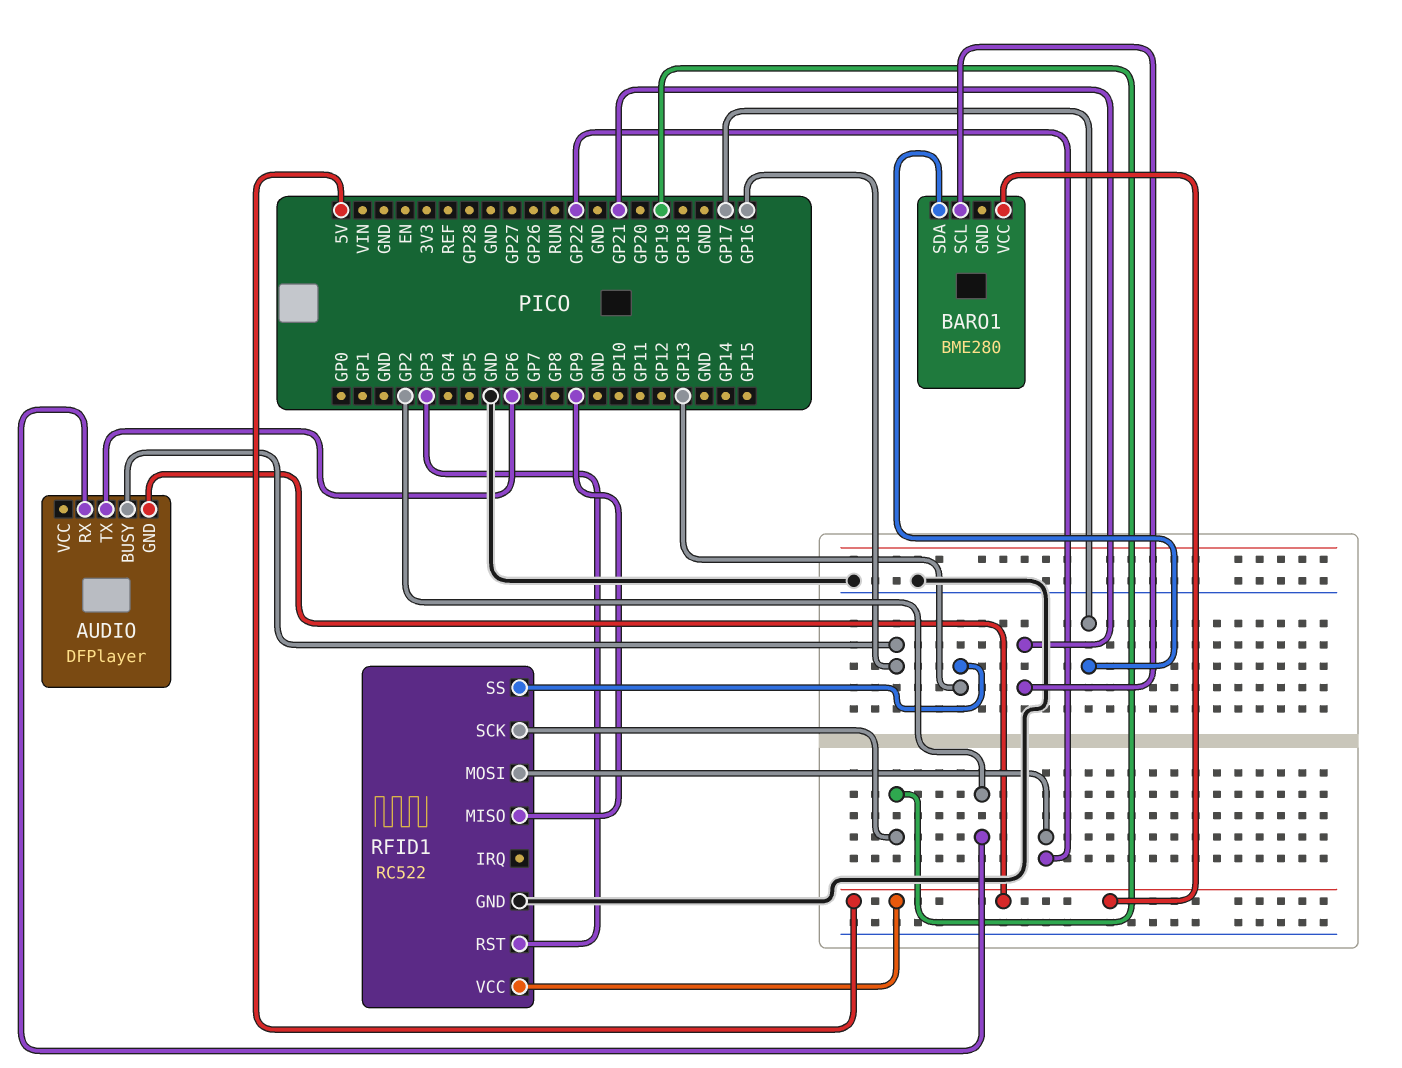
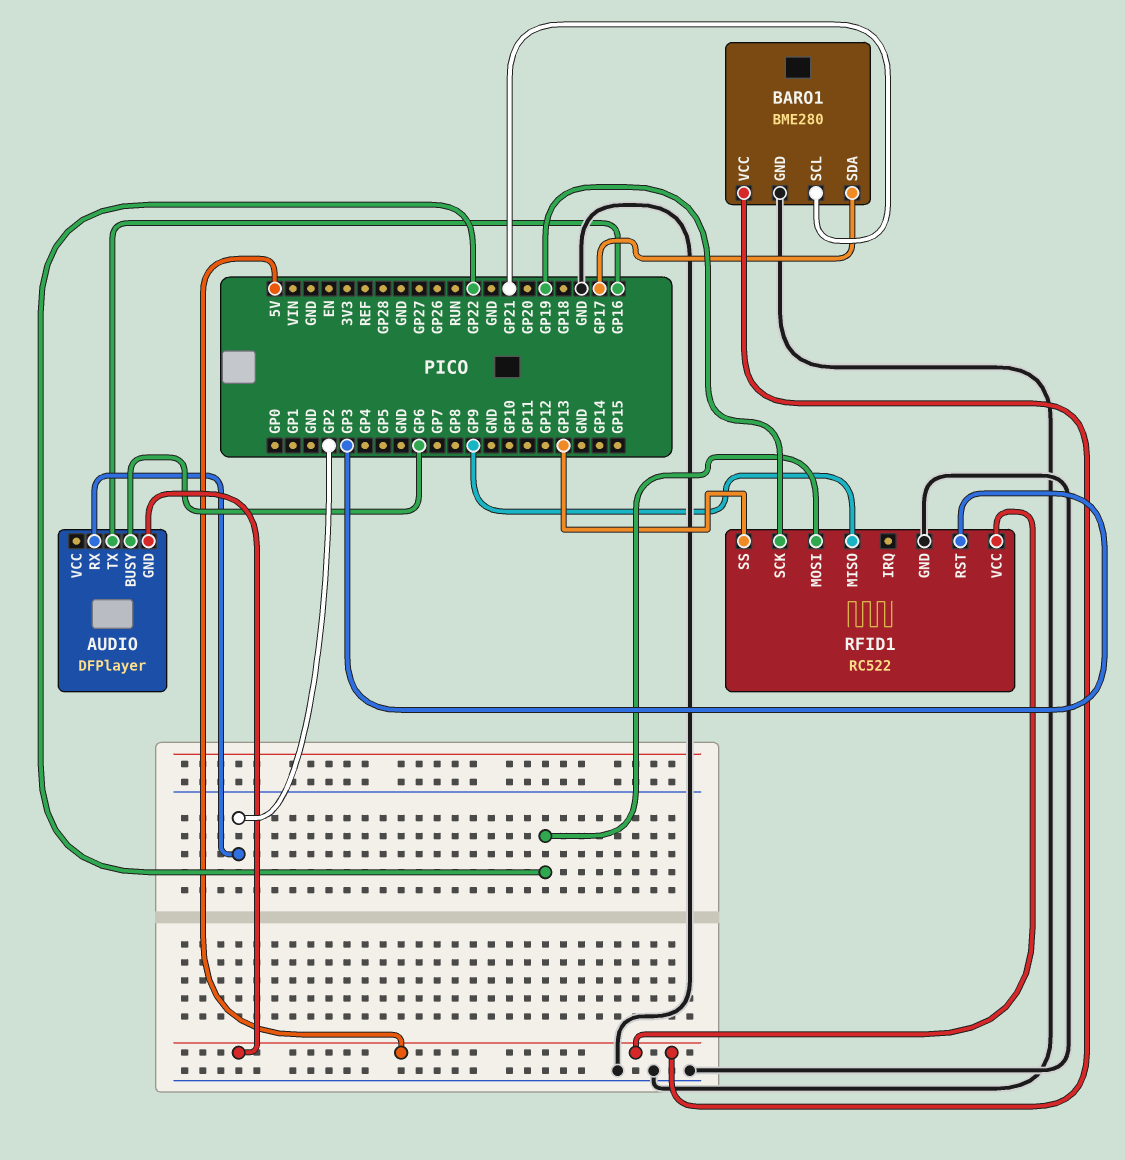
AUDIO pin BUSY: GP16 -> GP6
AUDIO pin TX: GP6 -> GP16
BARO1 pin GND: none -> GND

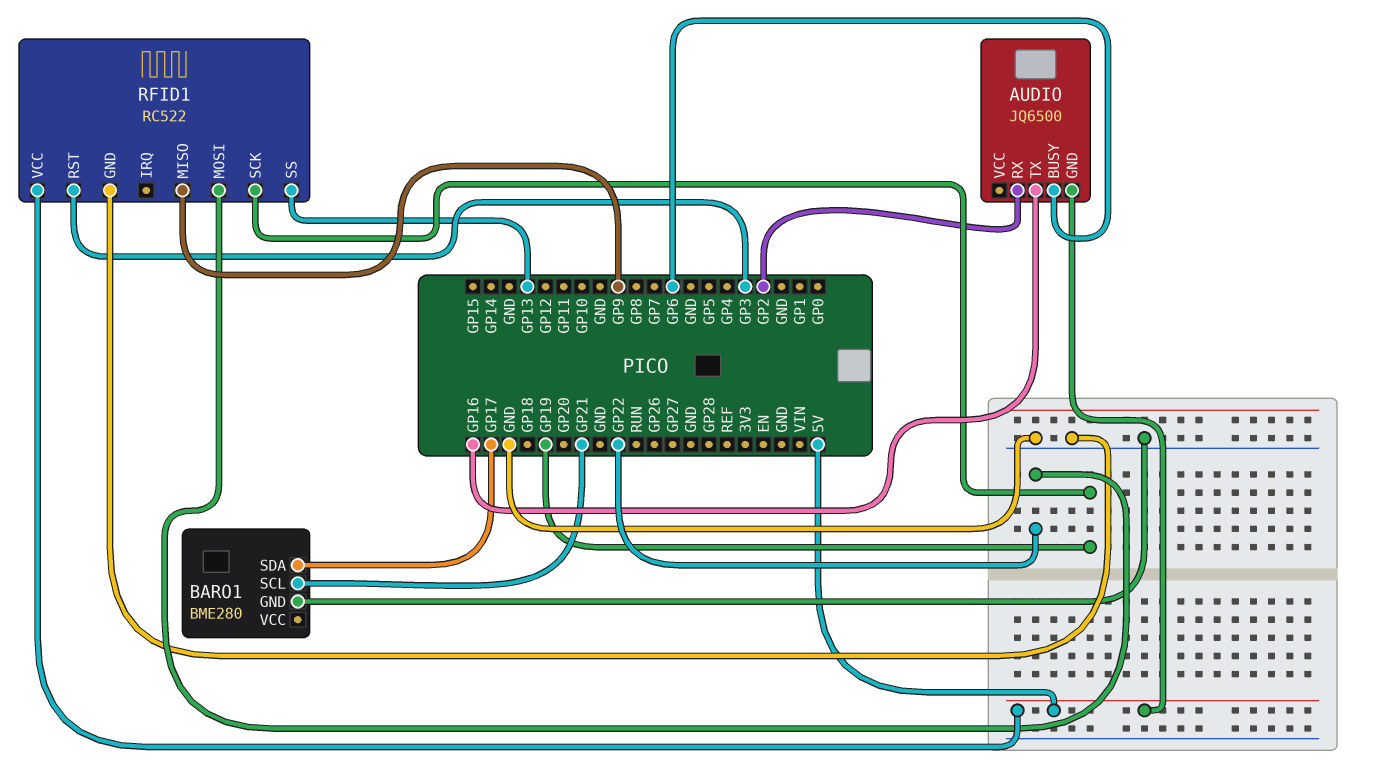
AUDIO: DFPlayer -> JQ6500
BARO1 pin VCC: 5V -> none

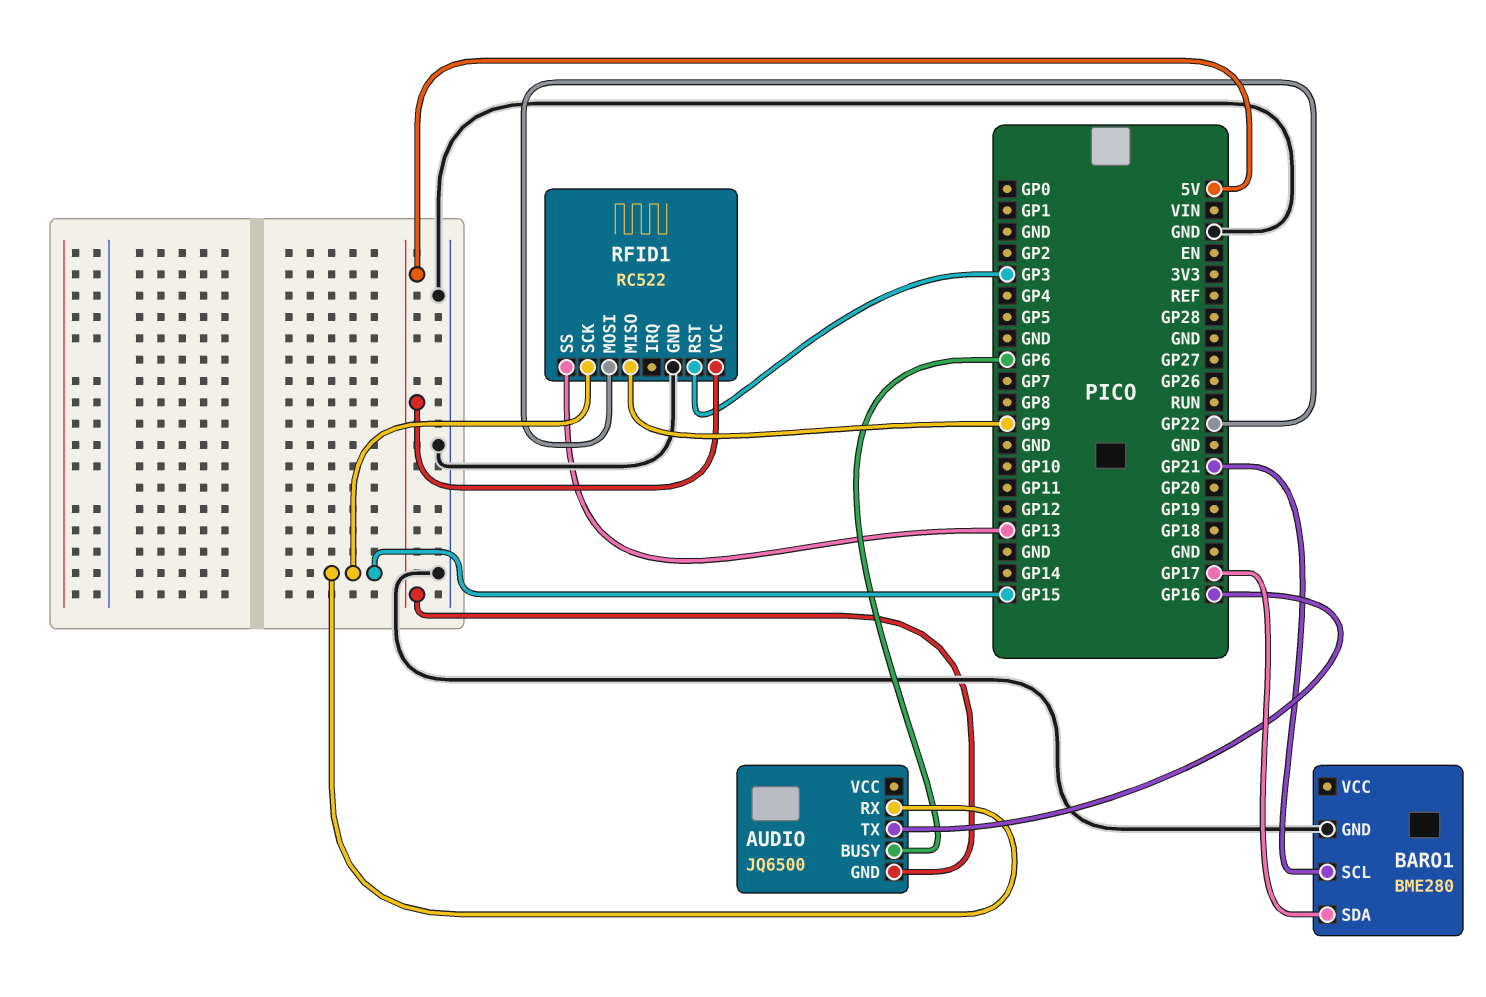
AUDIO pin RX: GP2 -> GP15
RFID1 pin SCK: GP19 -> GP15

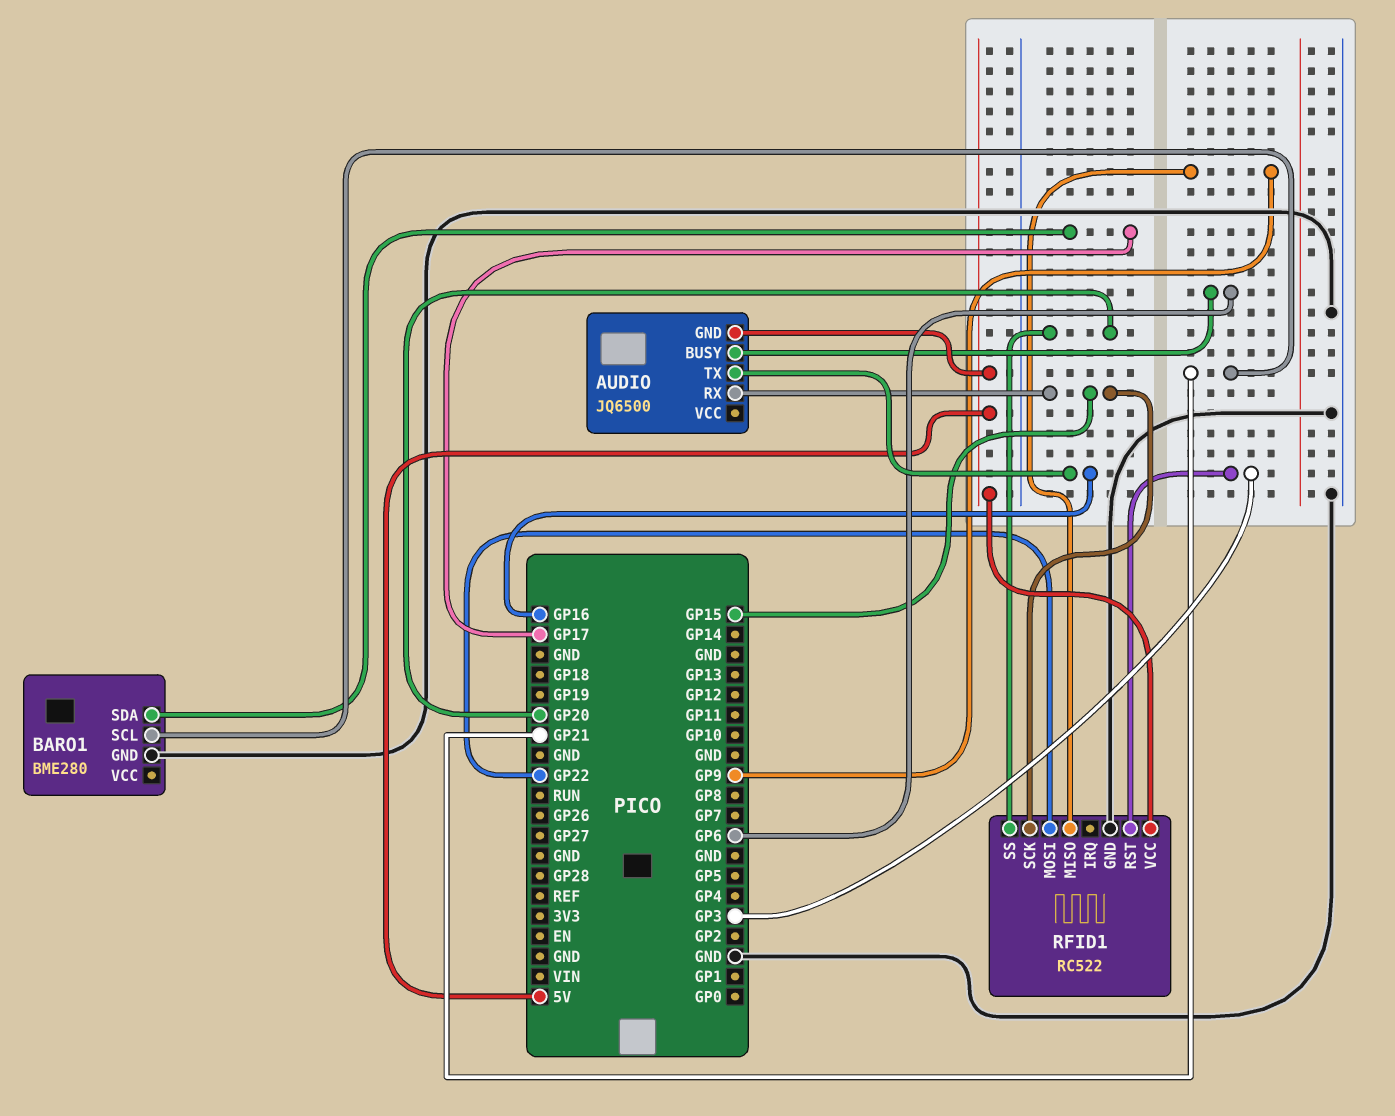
RFID1 pin SS: GP13 -> GP20

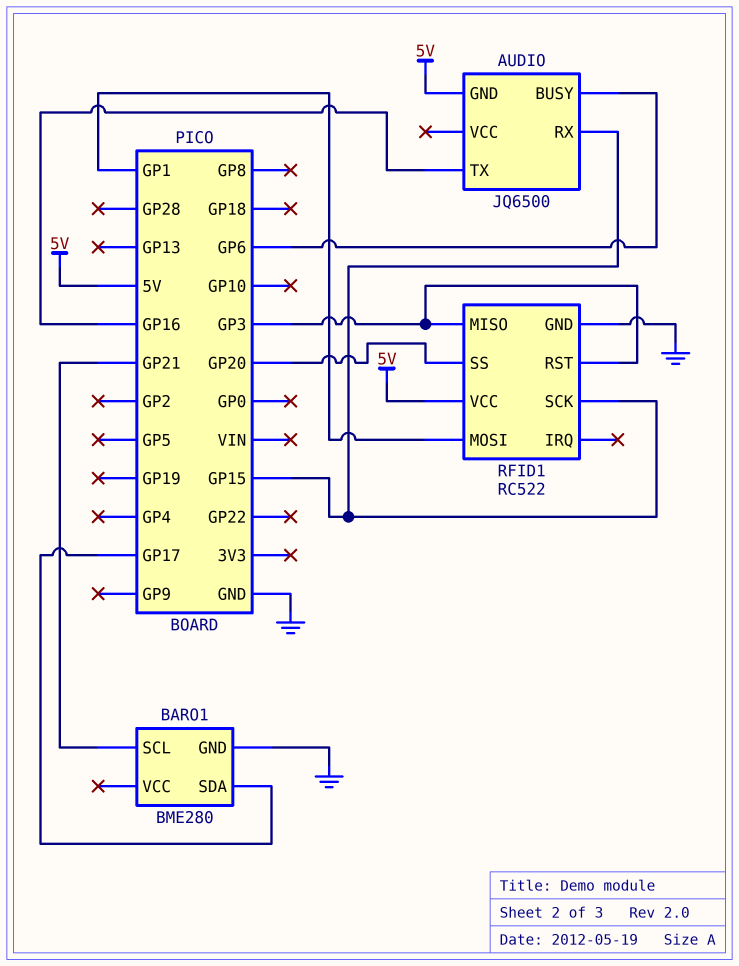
RFID1 pin MISO: GP9 -> GP3
RFID1 pin MOSI: GP22 -> GP1

